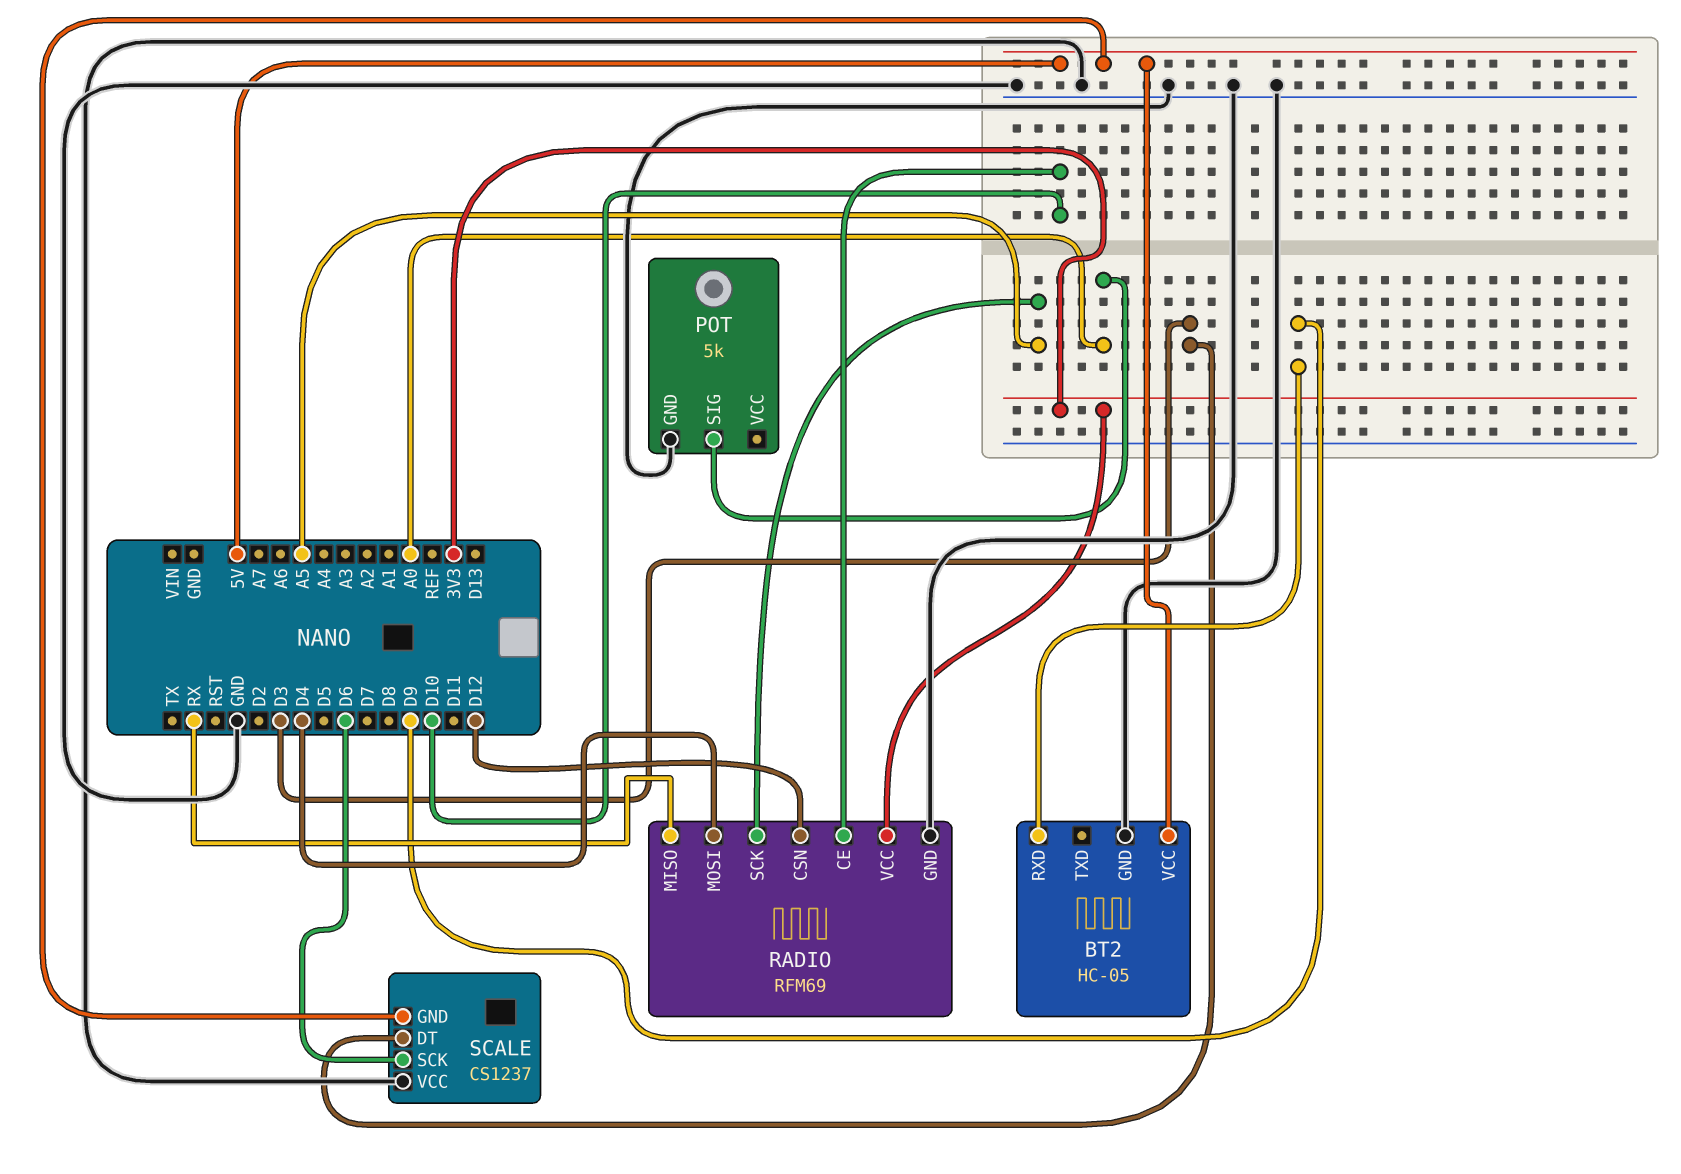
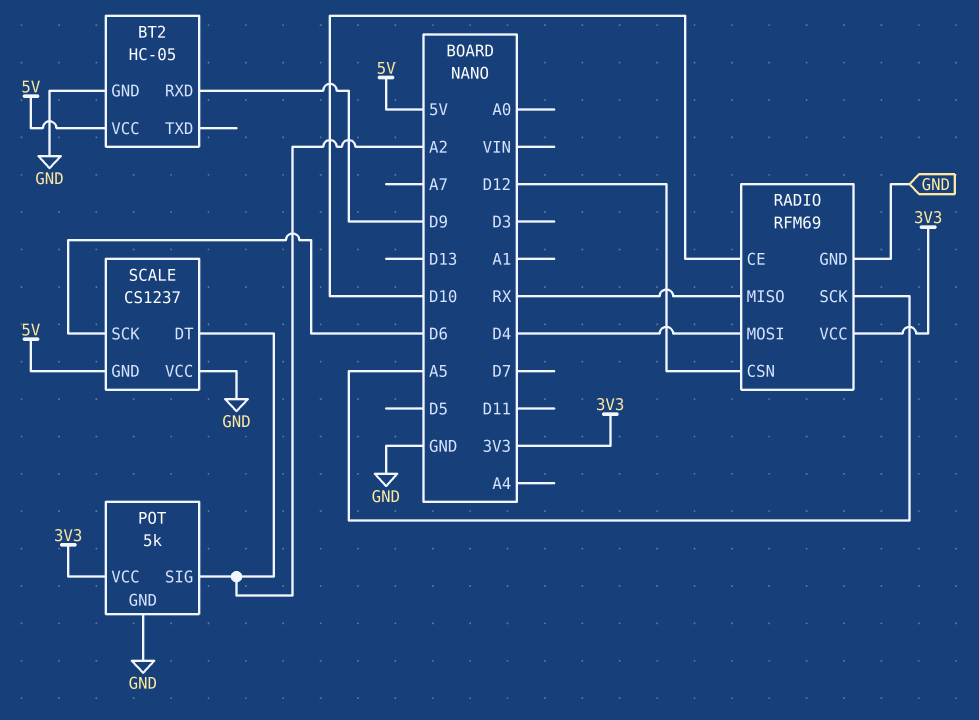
POT pin SIG: A0 -> A2
POT pin VCC: none -> 3V3
SCALE pin DT: D3 -> A2

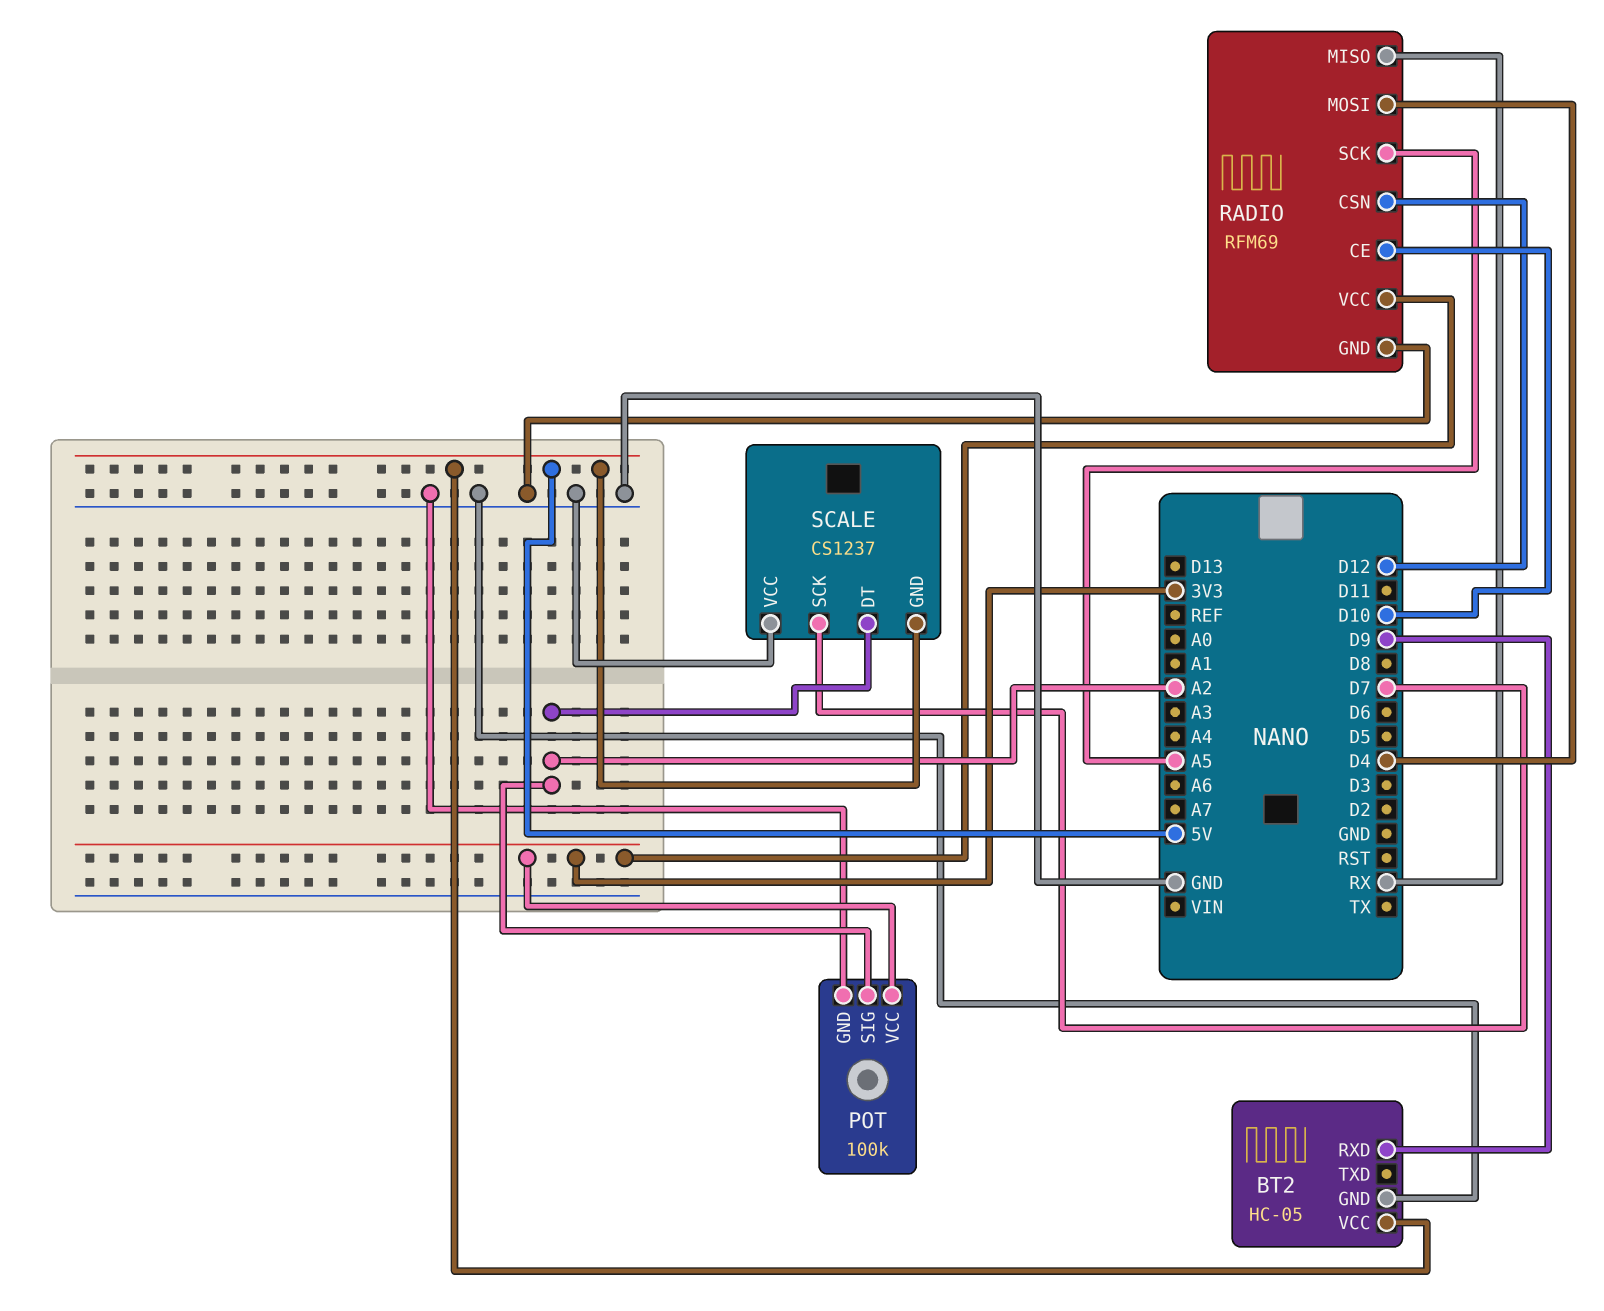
POT: 5k -> 100k
SCALE pin SCK: D6 -> D7

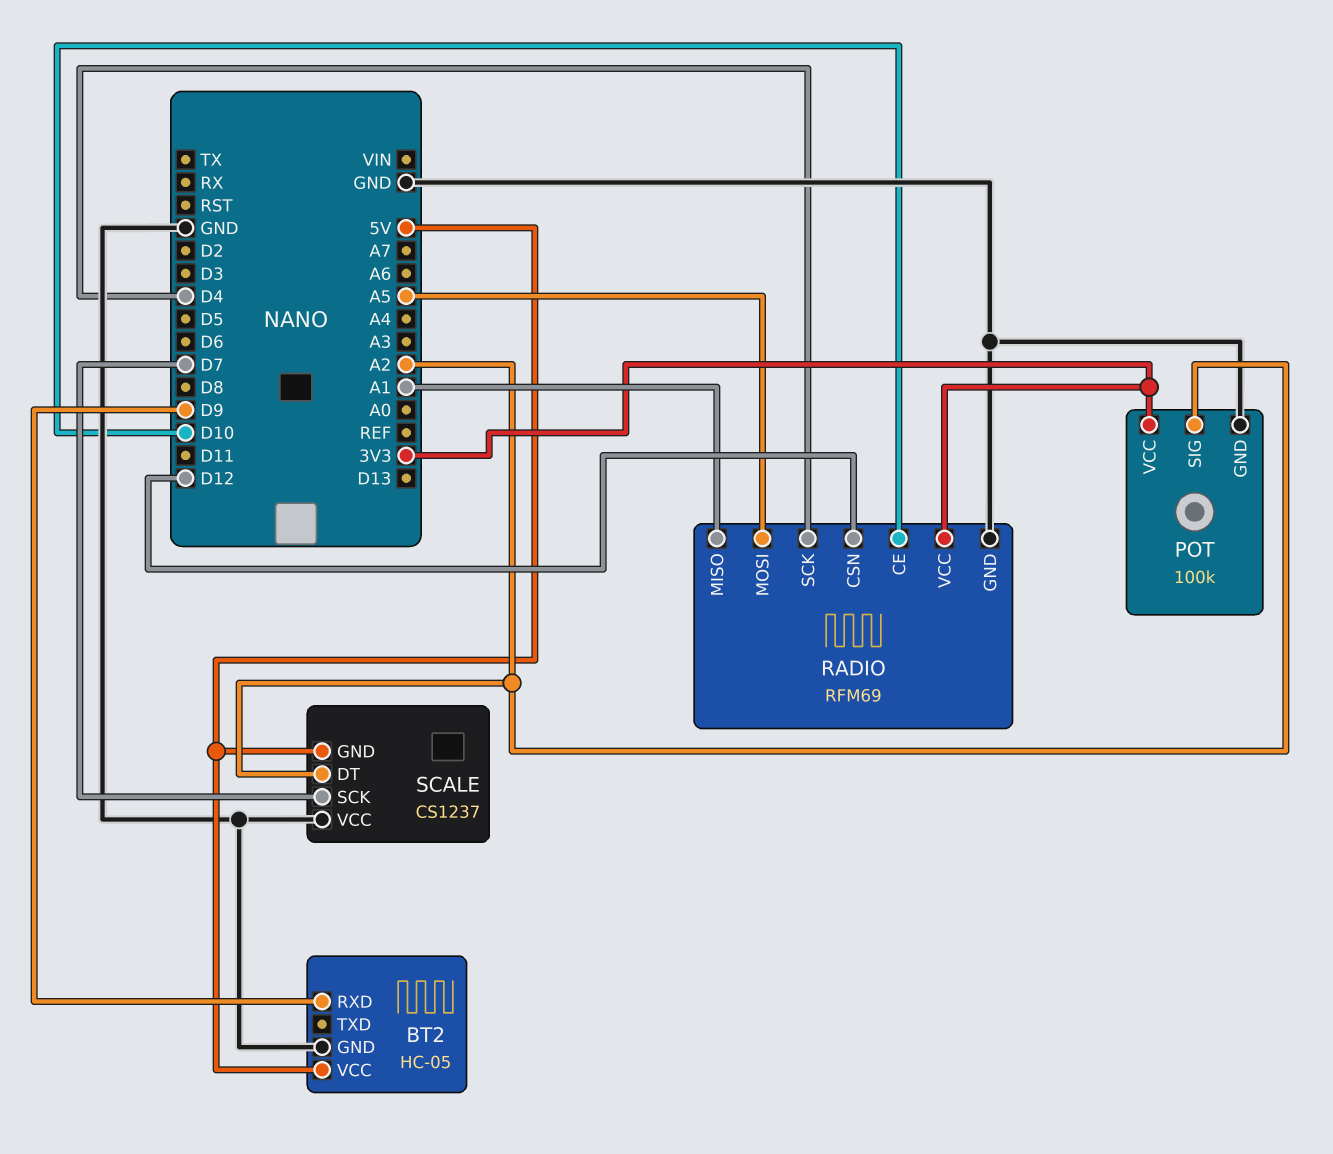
RADIO pin MISO: RX -> A1
RADIO pin MOSI: D4 -> A5
RADIO pin SCK: A5 -> D4

